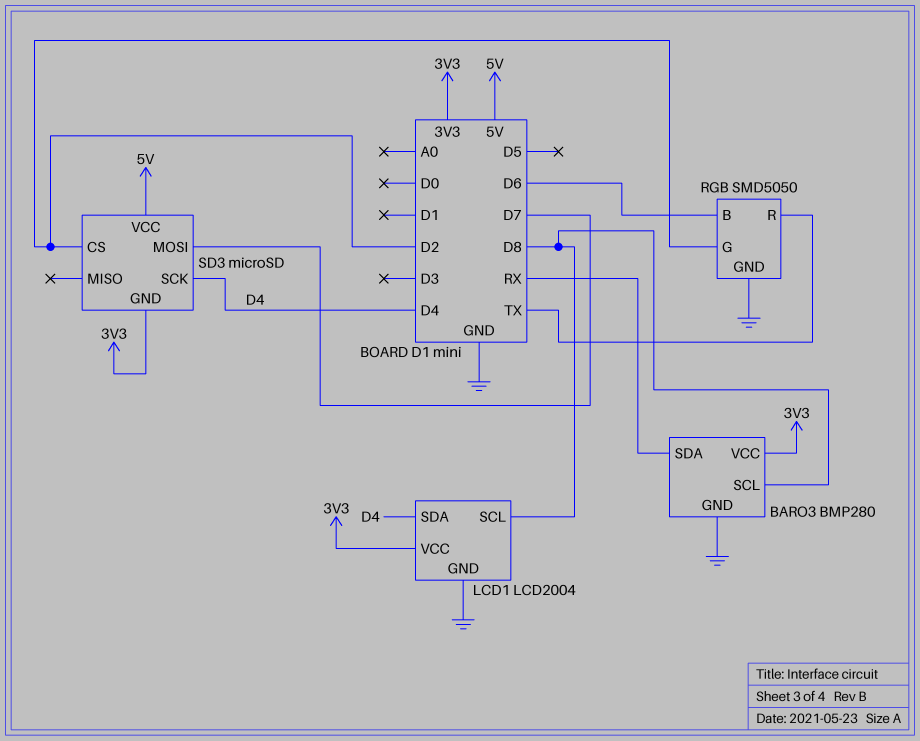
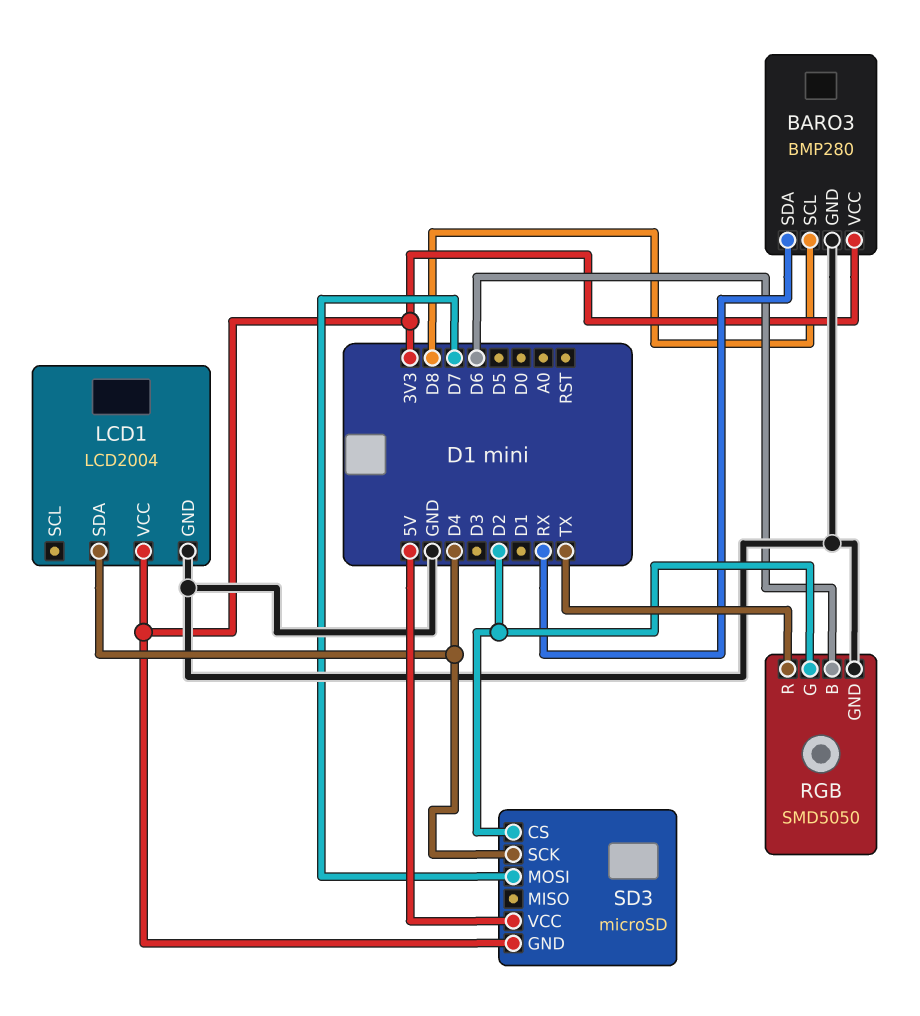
LCD1 pin SCL: D8 -> none

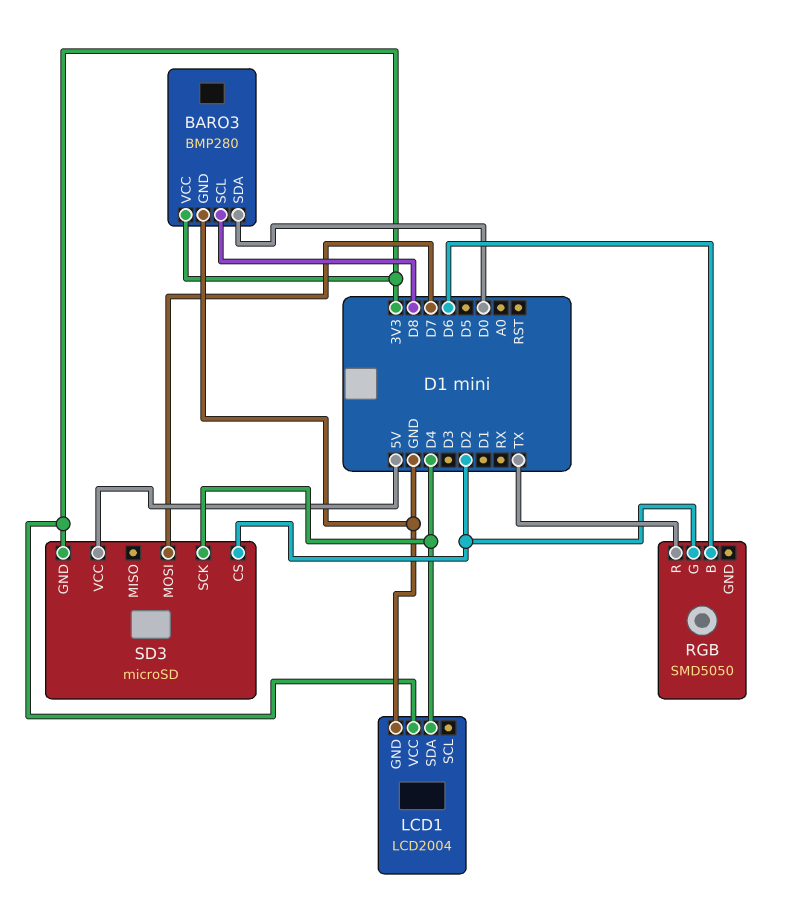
BARO3 pin SDA: RX -> D0
RGB pin GND: GND -> none

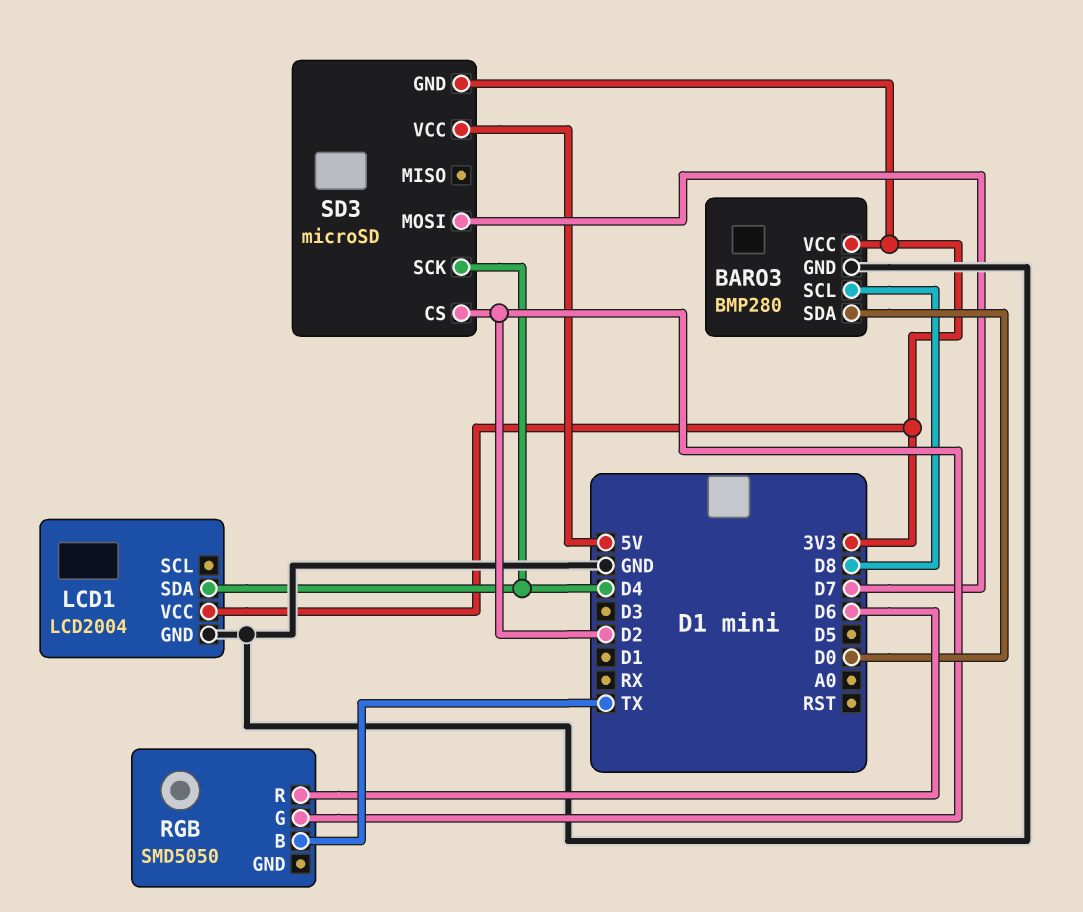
RGB pin B: D6 -> TX
RGB pin R: TX -> D6

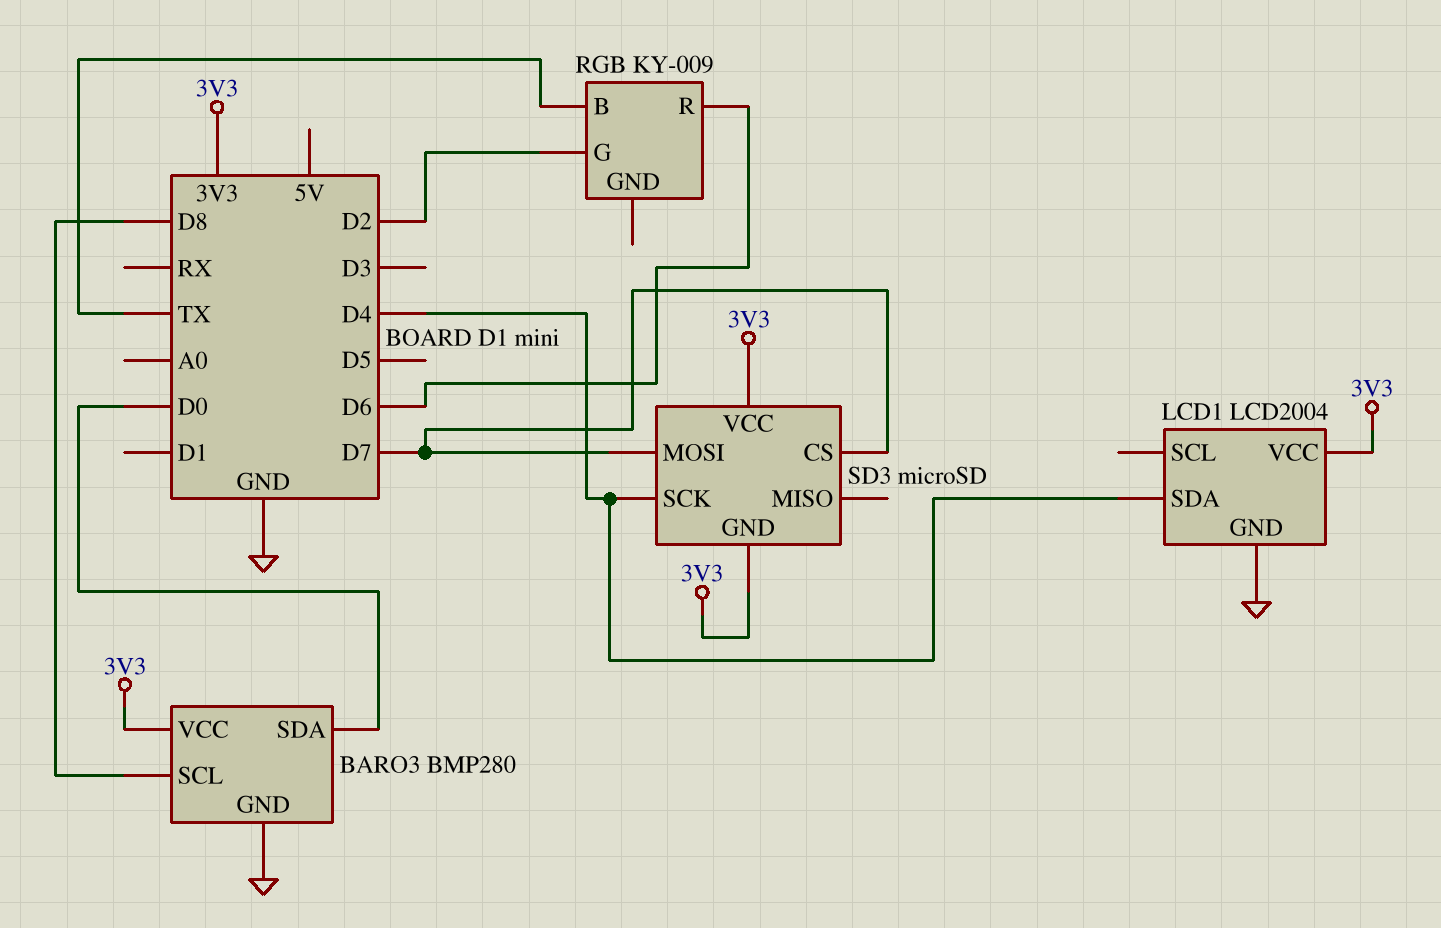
RGB: SMD5050 -> KY-009
SD3 pin CS: D2 -> D7
SD3 pin VCC: 5V -> 3V3

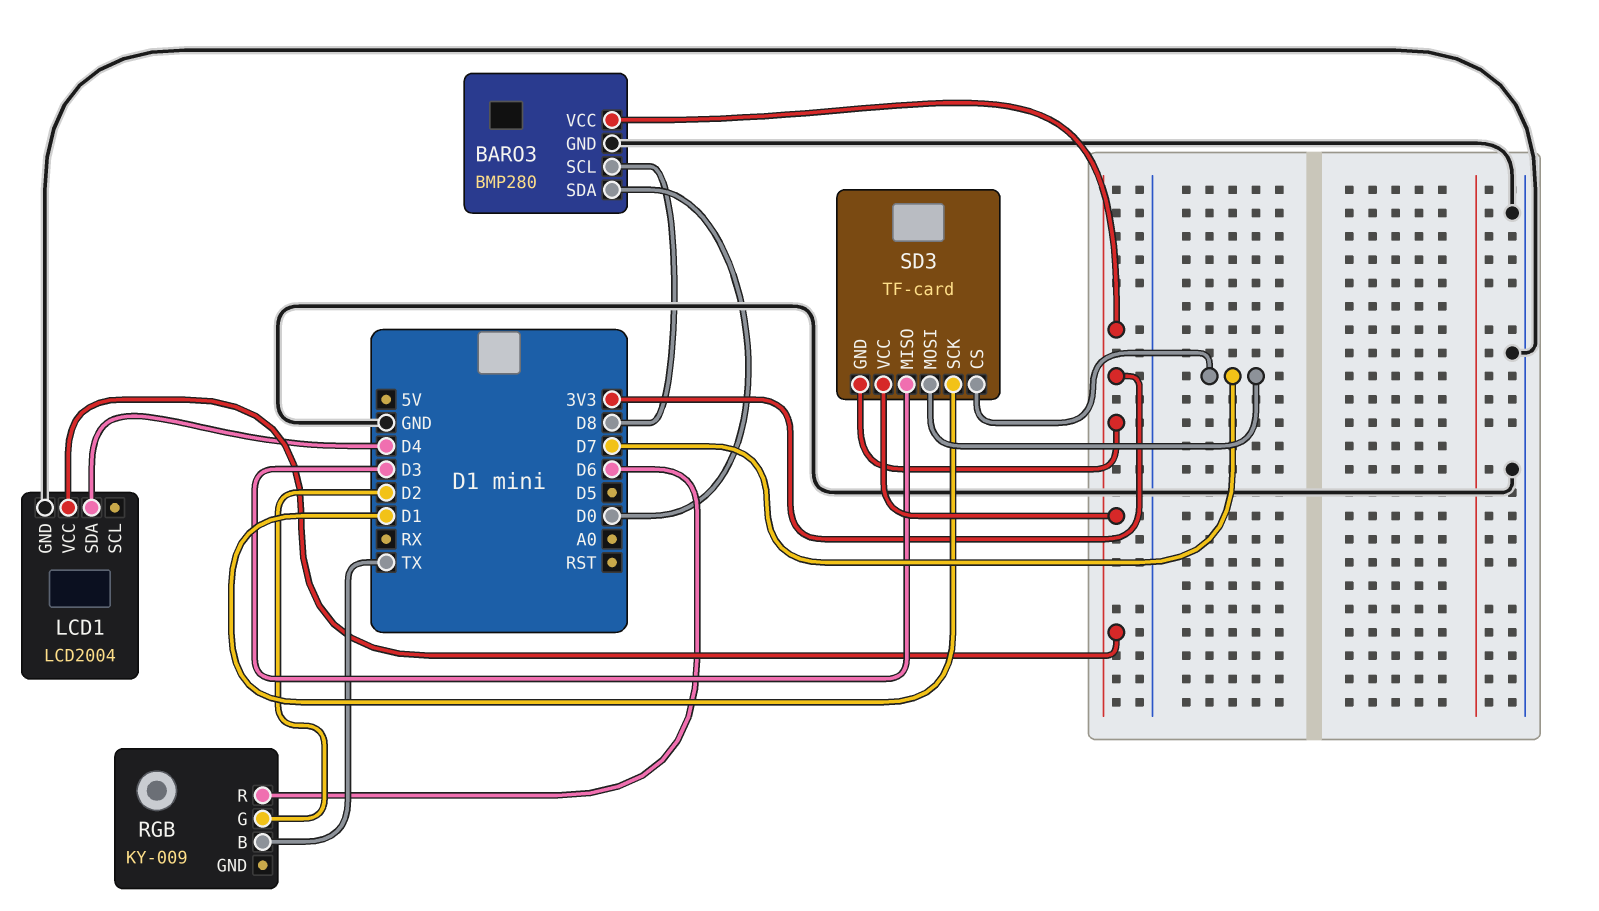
SD3: microSD -> TF-card
SD3 pin MISO: none -> D3
SD3 pin SCK: D4 -> D1

